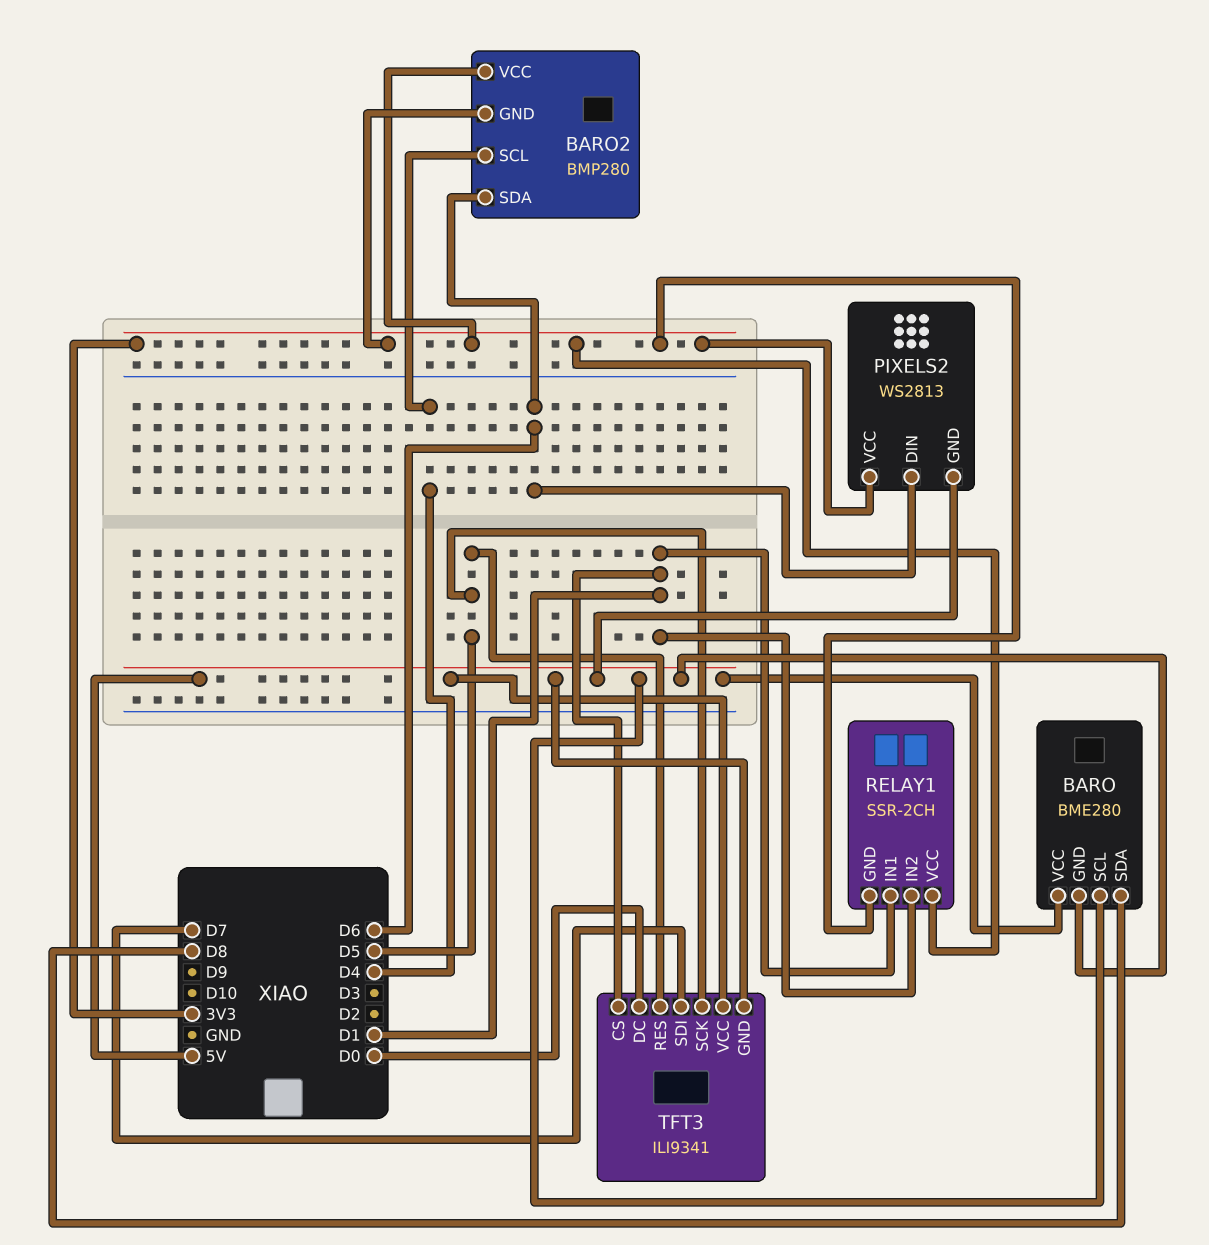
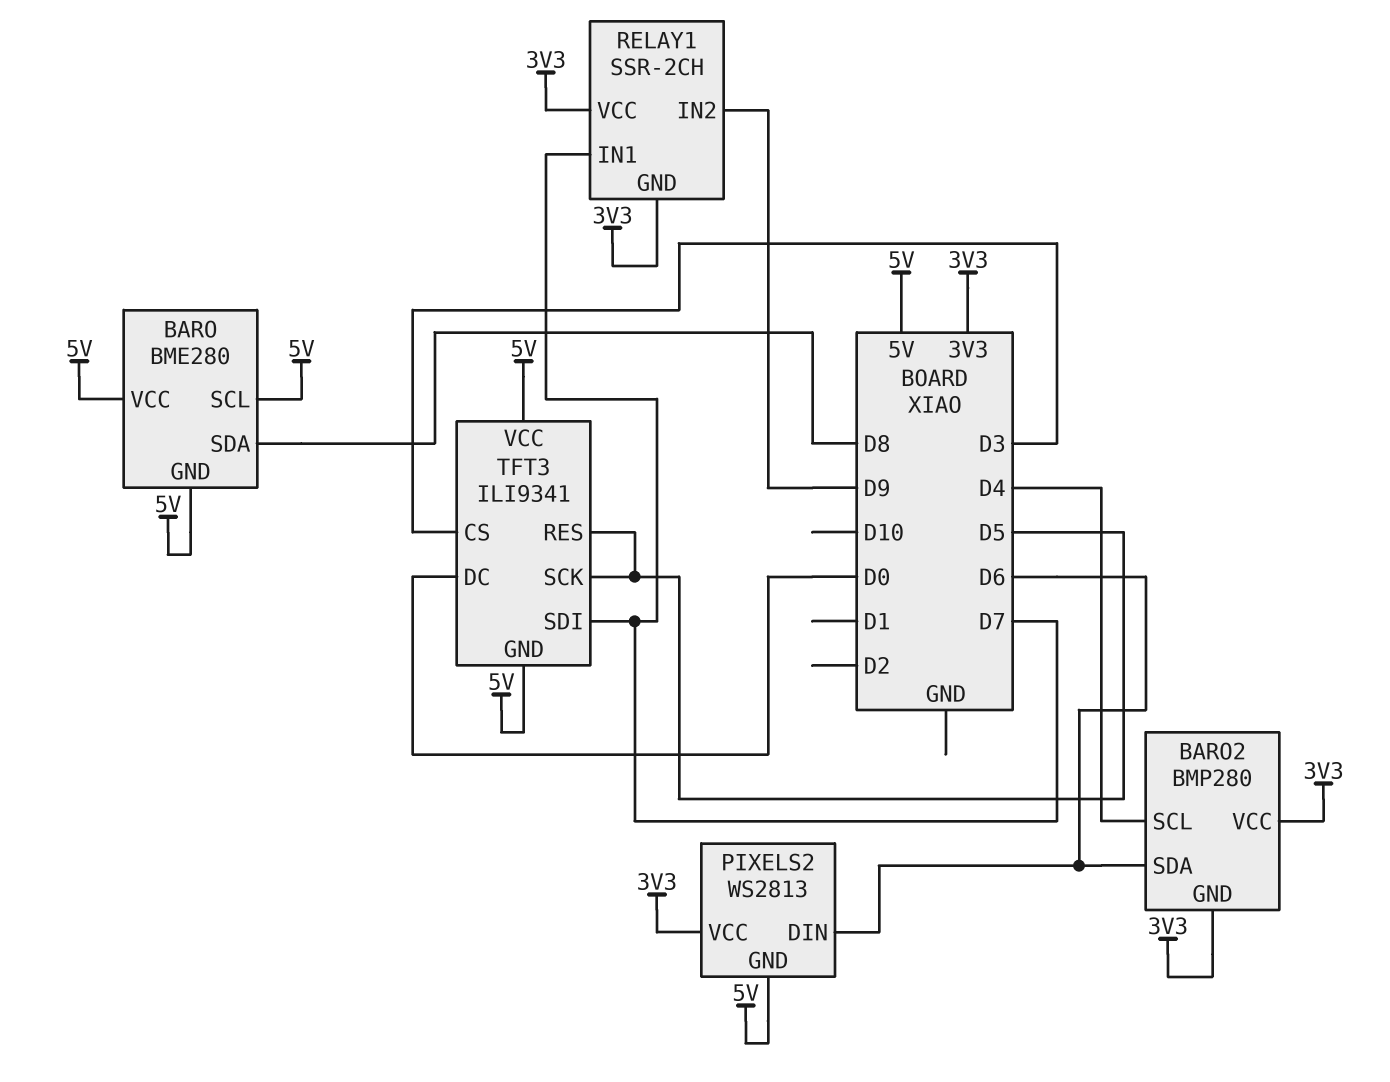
RELAY1 pin IN1: D1 -> D7
RELAY1 pin IN2: D1 -> D9
TFT3 pin CS: D1 -> D3

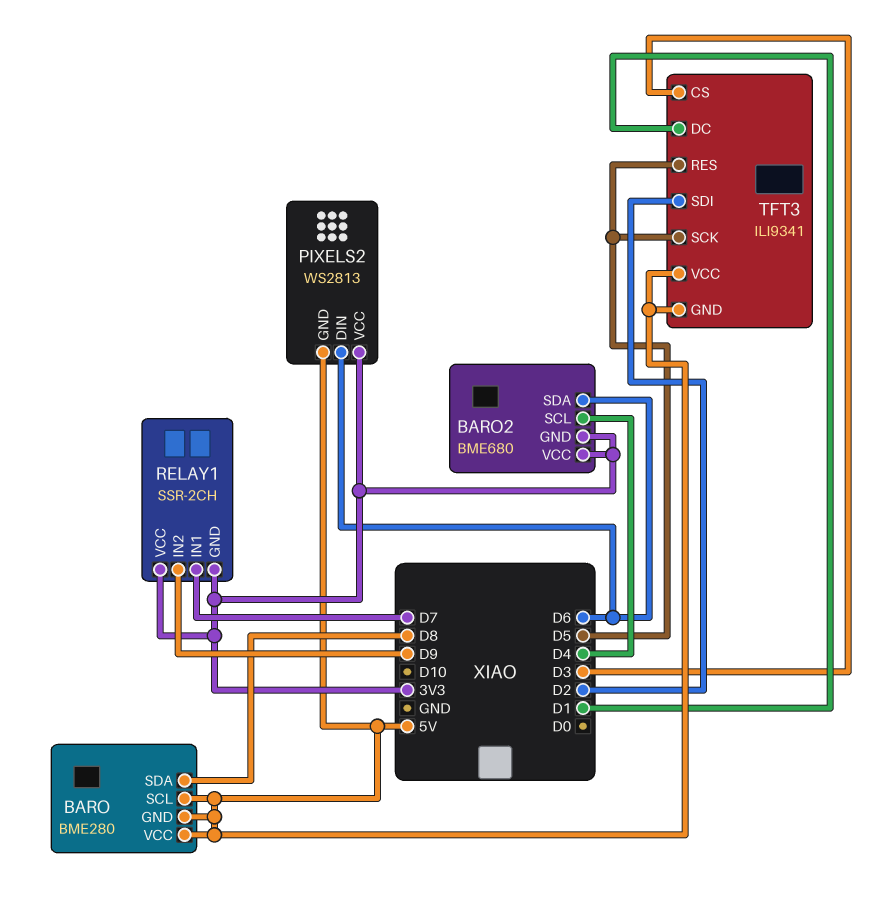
BARO2: BMP280 -> BME680
TFT3 pin DC: D0 -> D1
TFT3 pin SDI: D7 -> D2

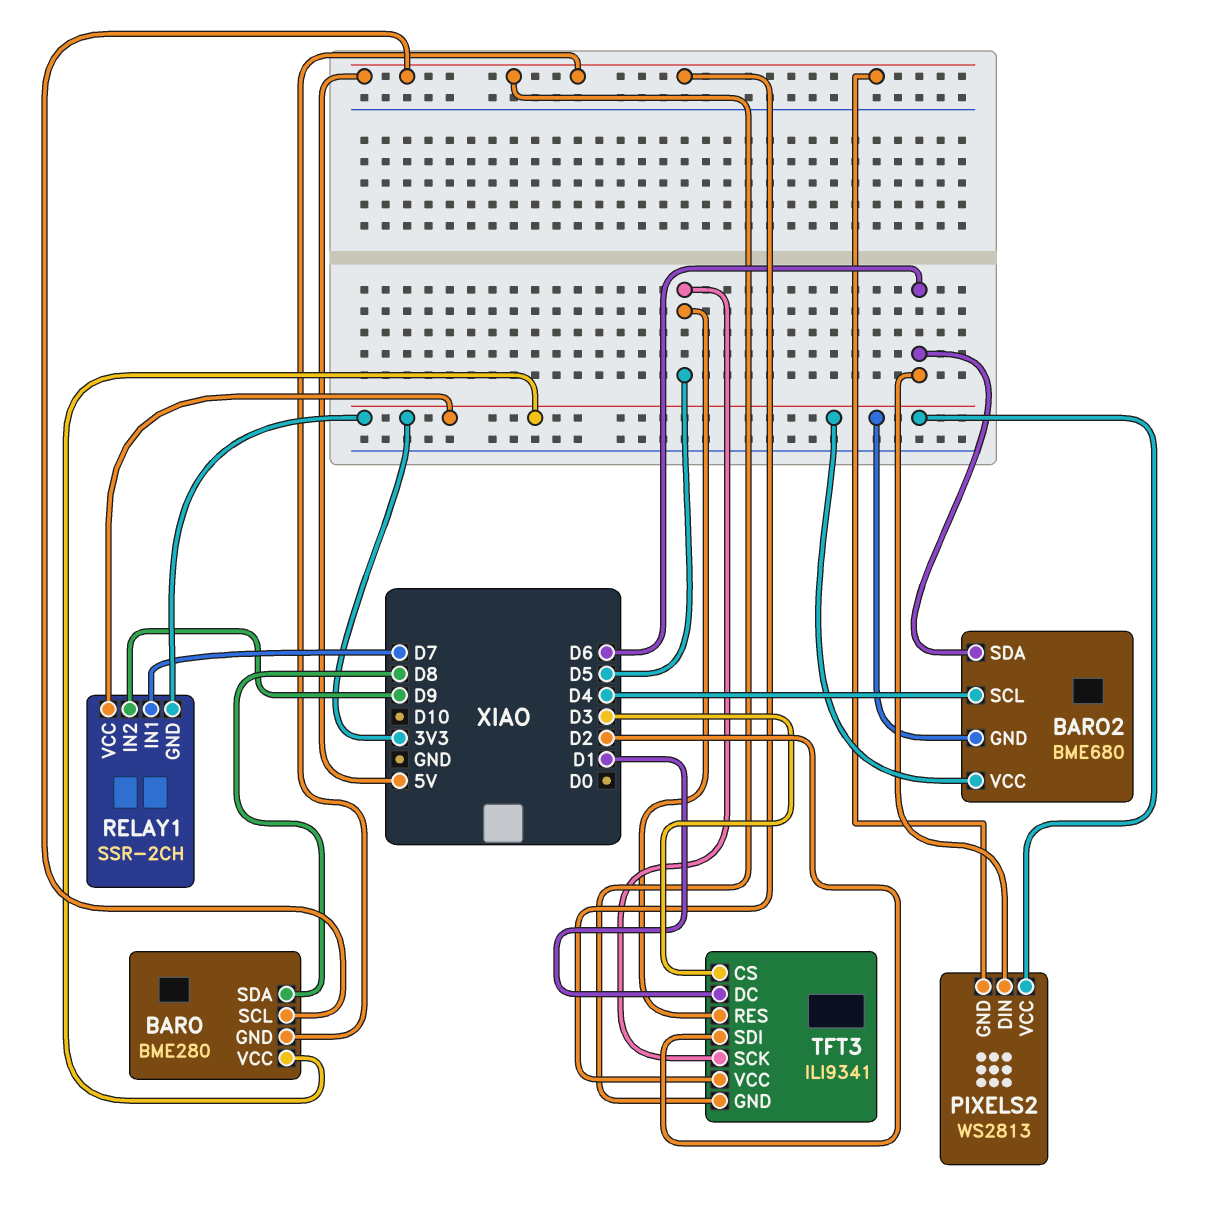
BARO pin VCC: 5V -> 3V3

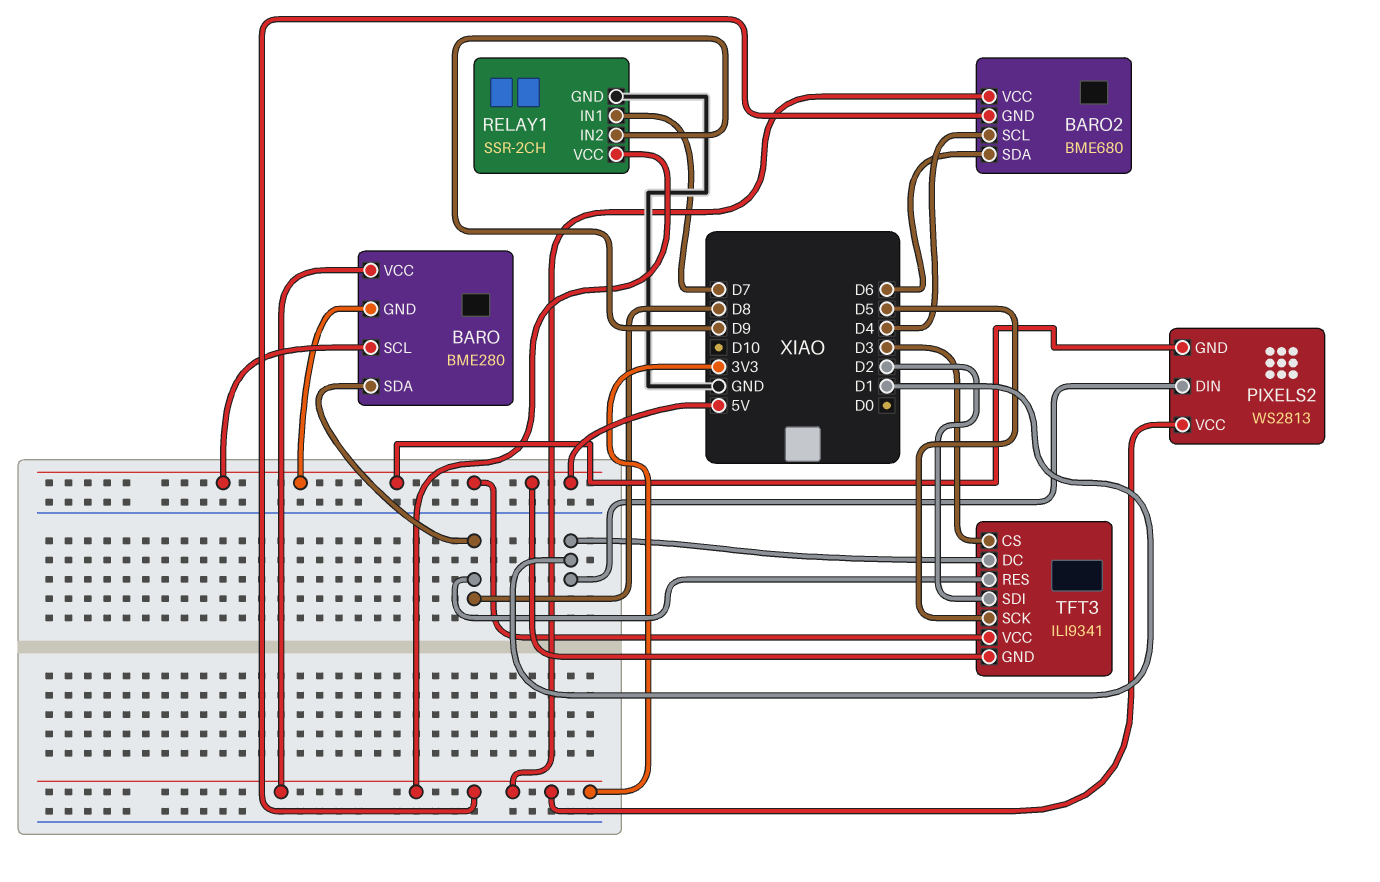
PIXELS2 pin DIN: D6 -> D1
RELAY1 pin GND: 3V3 -> GND
TFT3 pin RES: D5 -> D8

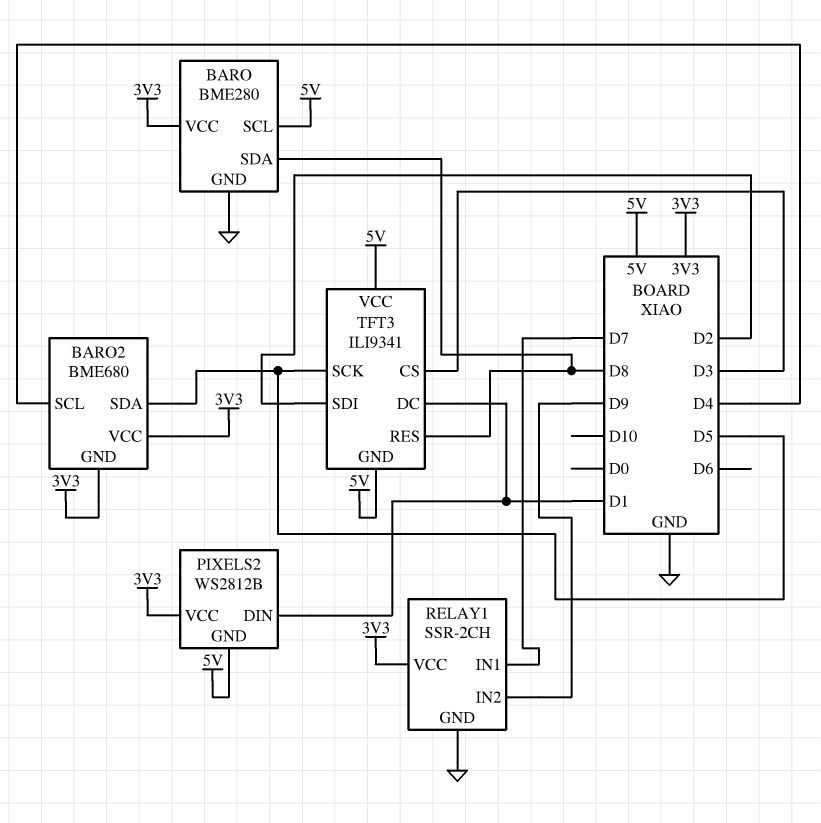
BARO pin GND: 5V -> GND
BARO2 pin SDA: D6 -> D5
PIXELS2: WS2813 -> WS2812B

